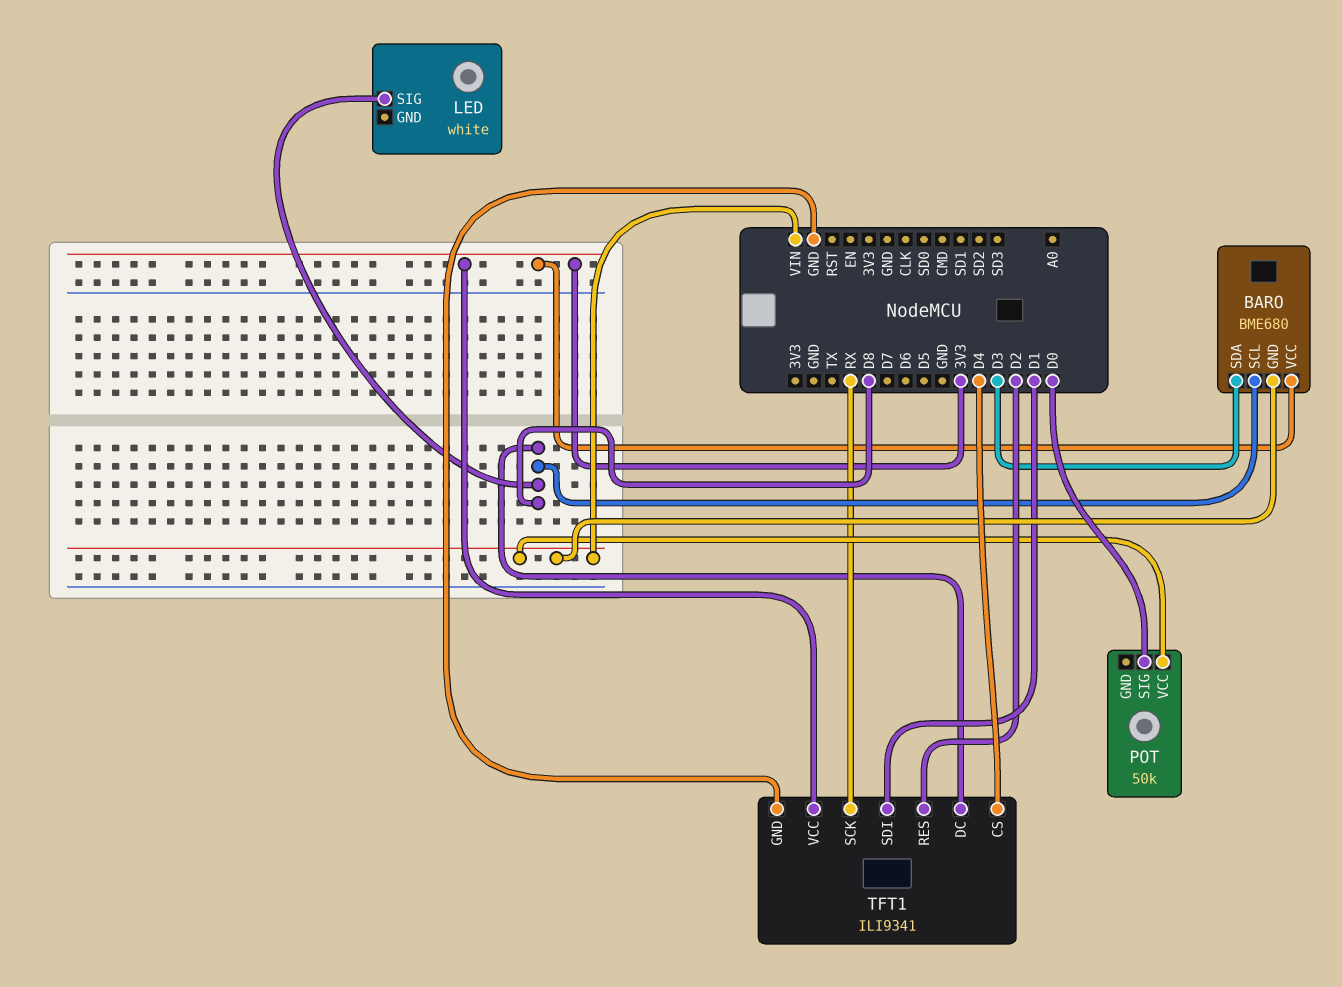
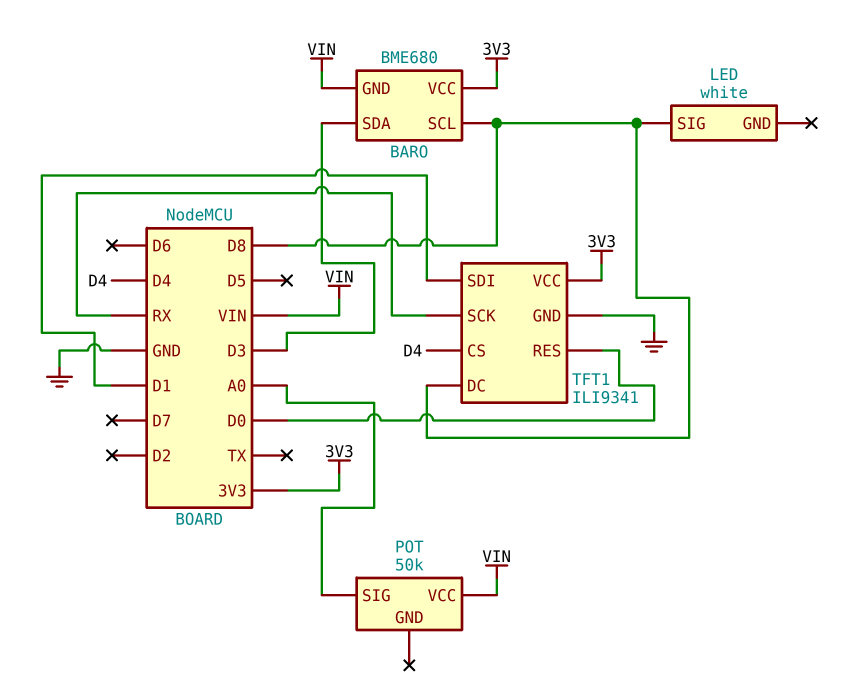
POT pin SIG: D0 -> A0
TFT1 pin RES: D2 -> D0

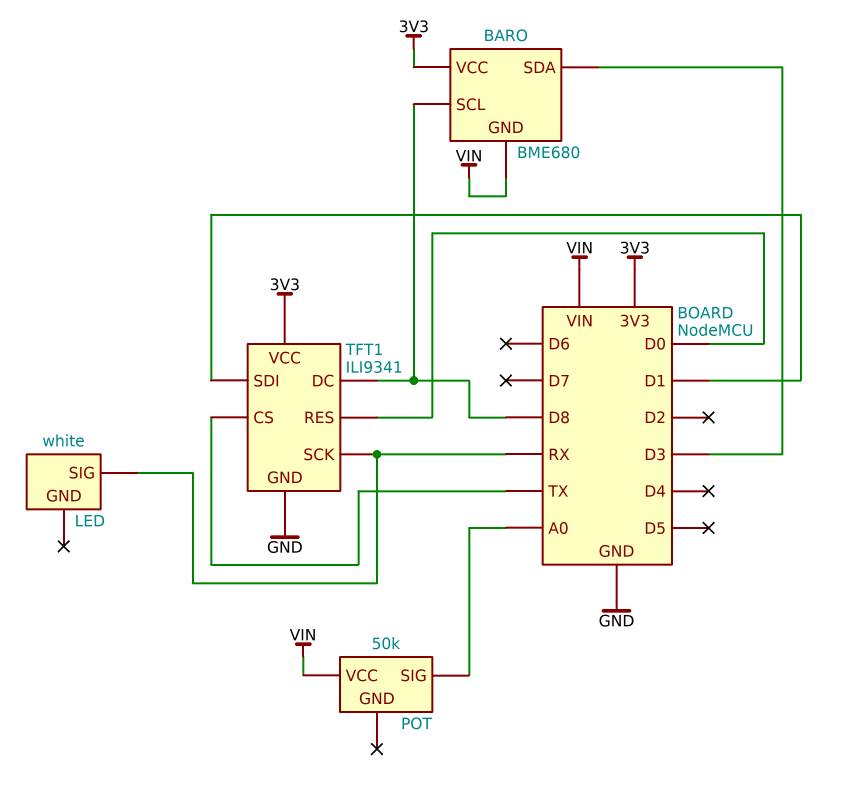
LED pin SIG: D8 -> RX
TFT1 pin CS: D4 -> TX

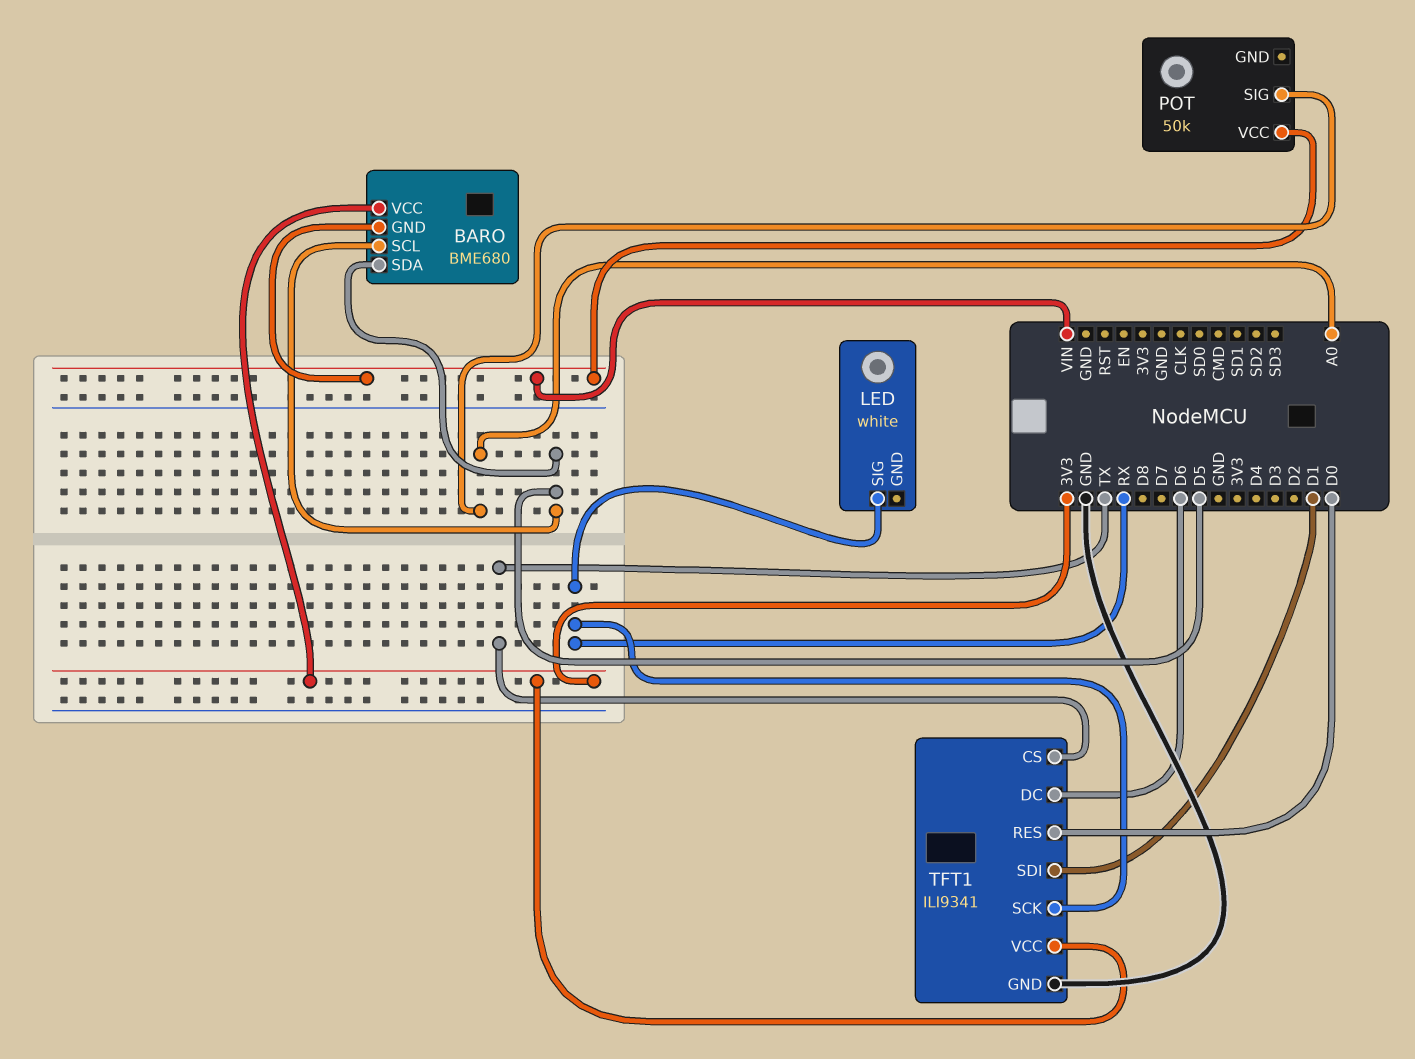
BARO pin SCL: D8 -> D5
BARO pin SDA: D3 -> D5
TFT1 pin DC: D8 -> D6

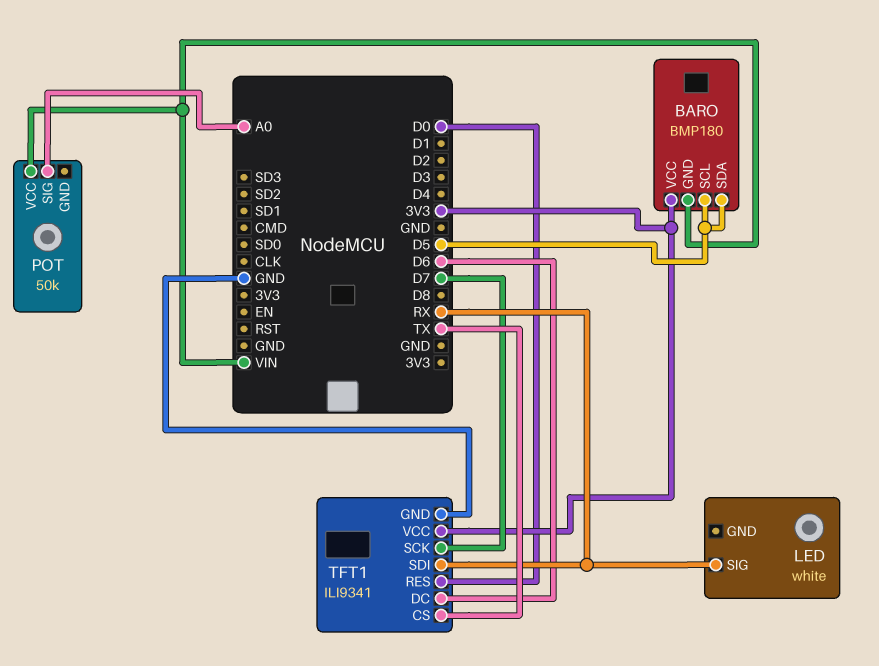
BARO: BME680 -> BMP180
TFT1 pin SCK: RX -> D7
TFT1 pin SDI: D1 -> RX

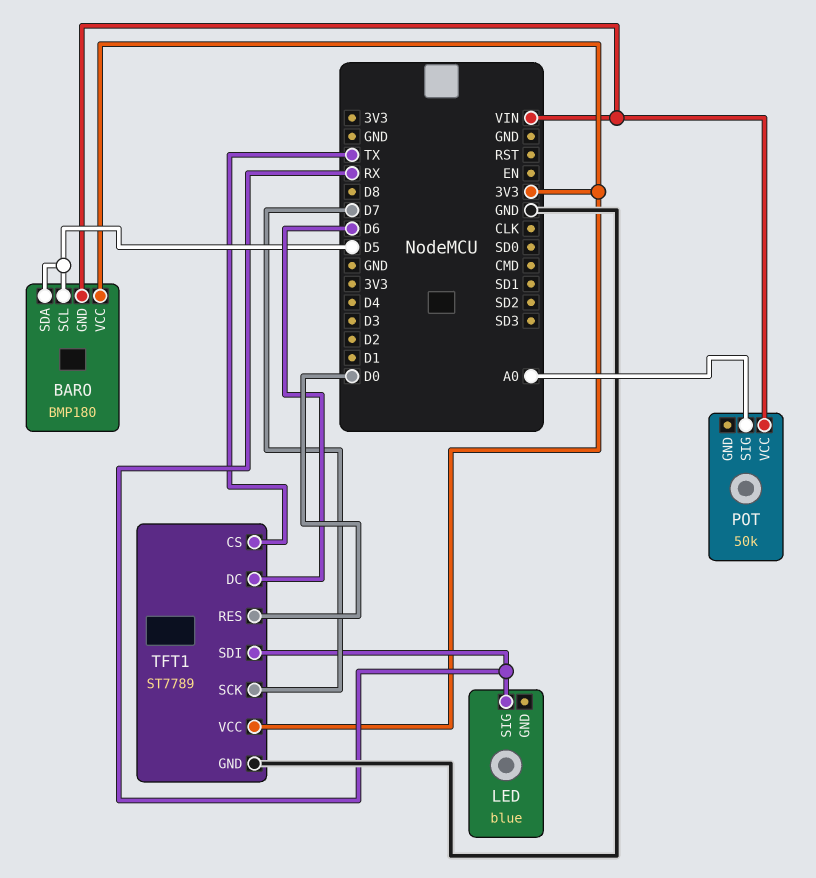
LED: white -> blue
TFT1: ILI9341 -> ST7789

